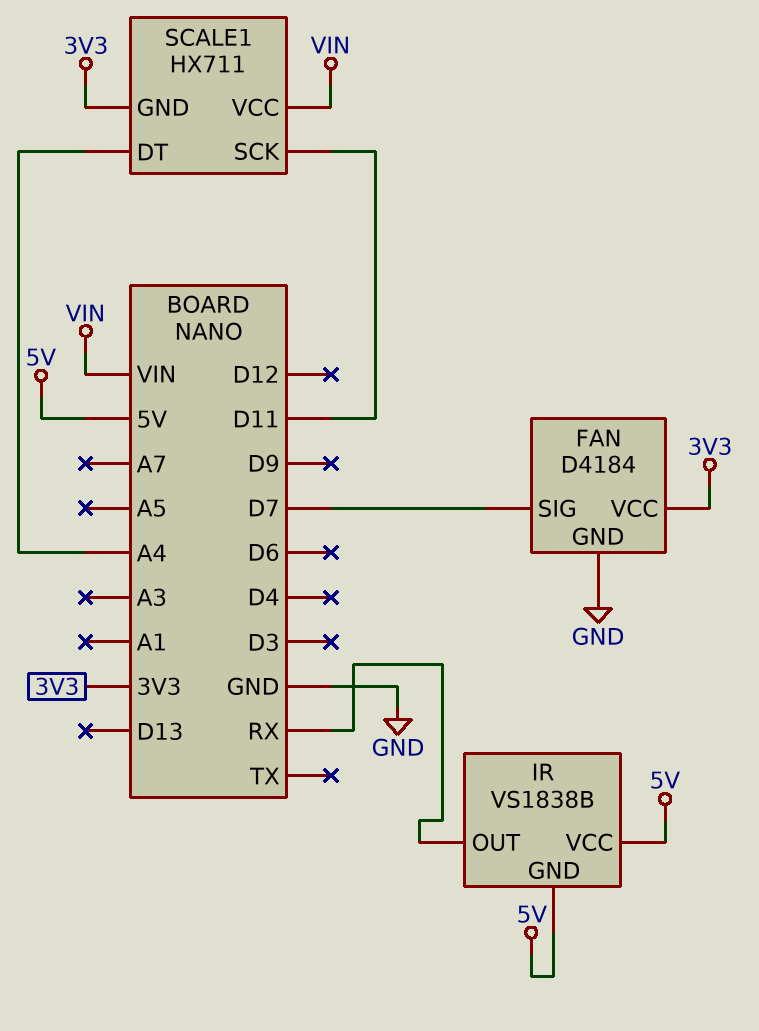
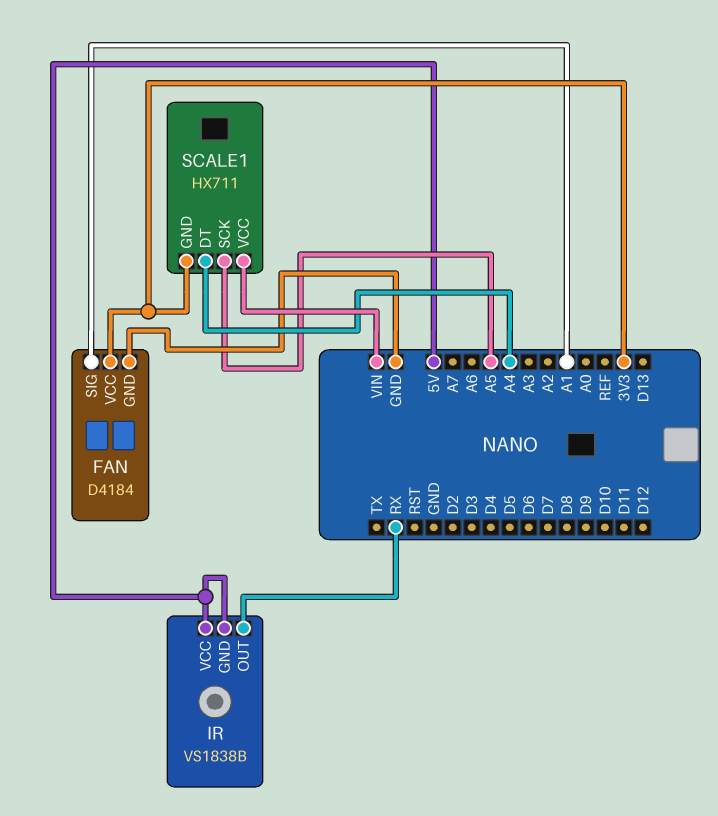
FAN pin SIG: D7 -> A1
SCALE1 pin SCK: D11 -> A5

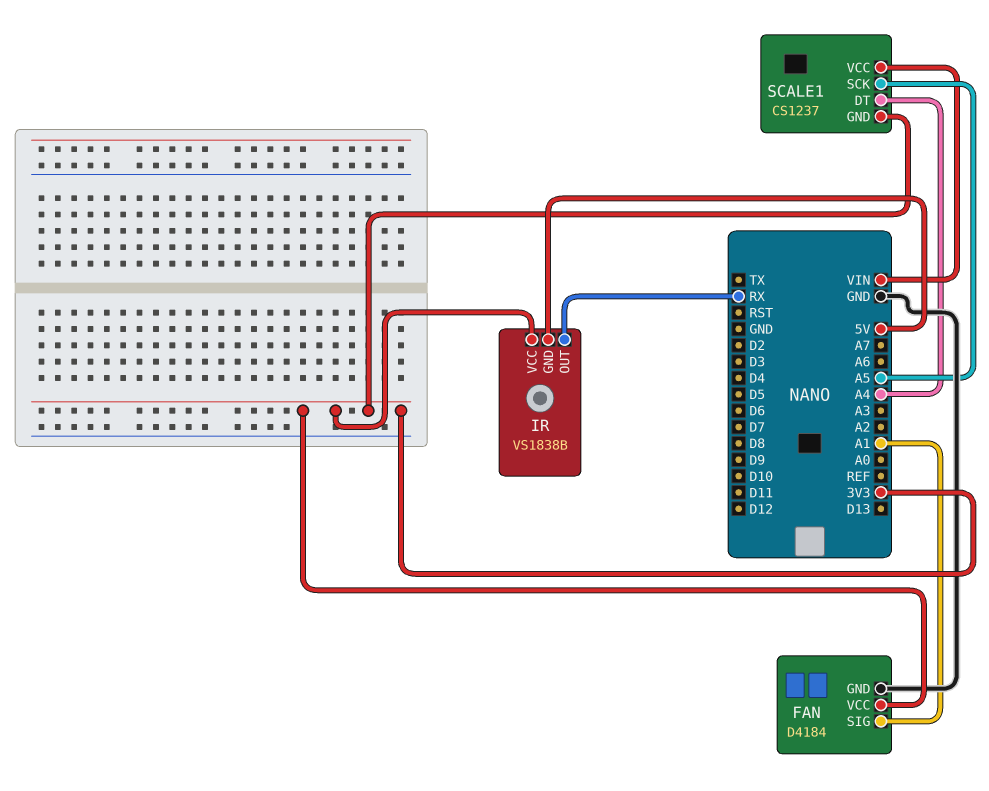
IR pin VCC: 5V -> 3V3
SCALE1: HX711 -> CS1237

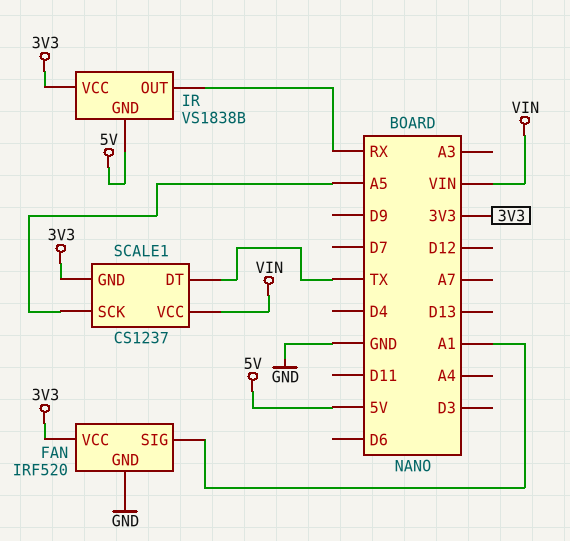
FAN: D4184 -> IRF520
SCALE1 pin DT: A4 -> TX

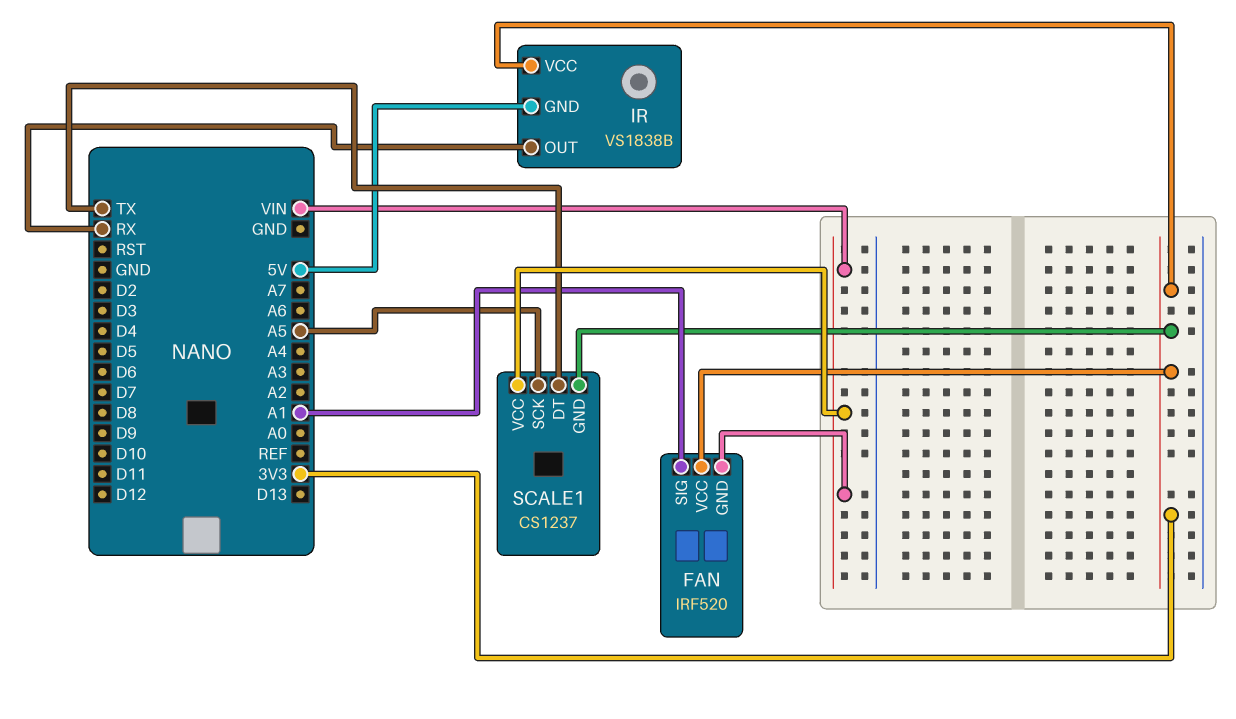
FAN pin GND: GND -> VIN

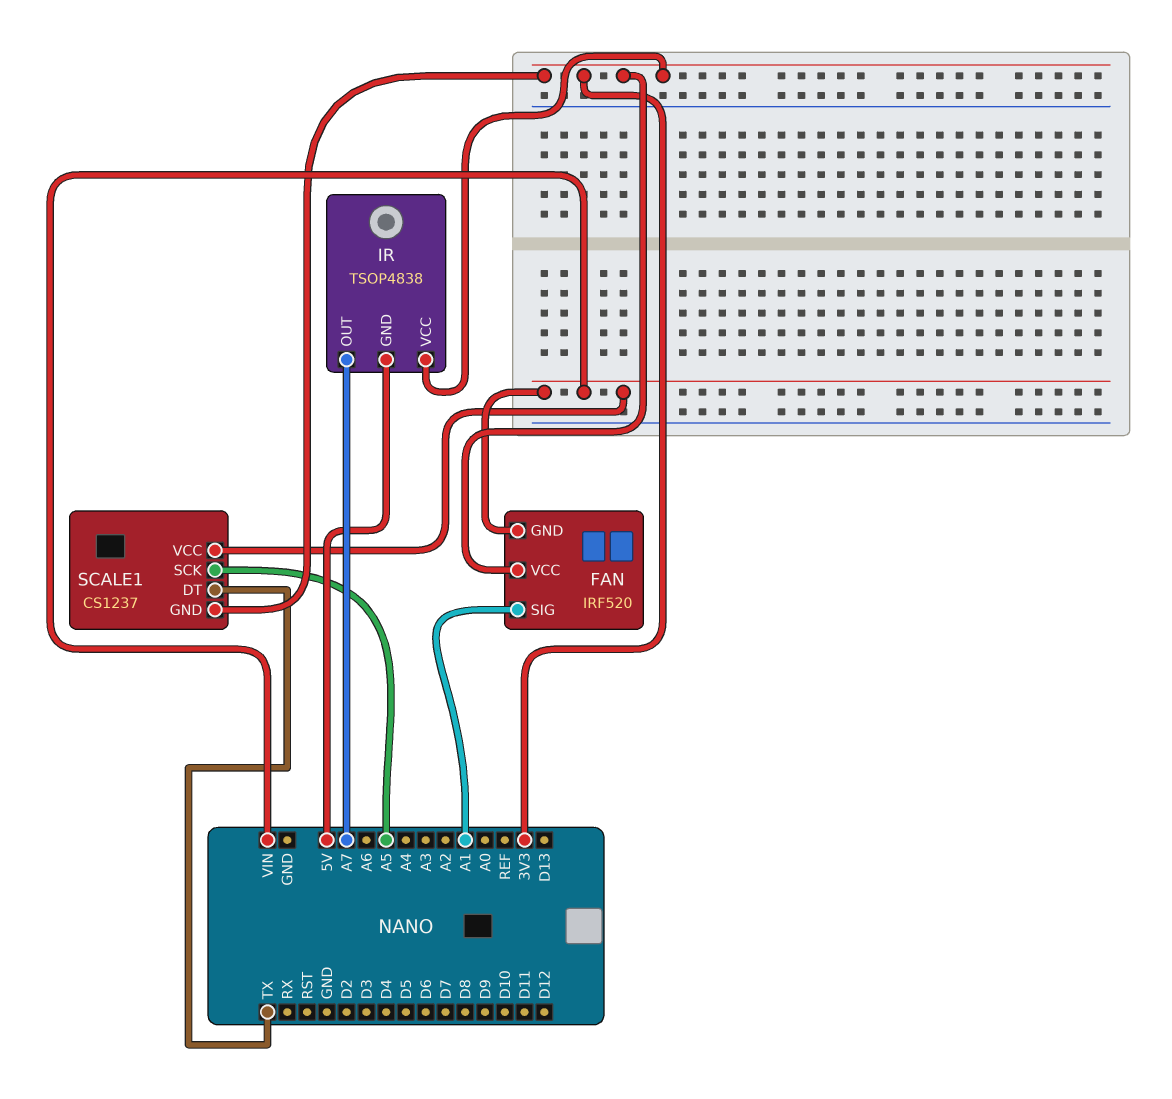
IR: VS1838B -> TSOP4838
IR pin OUT: RX -> A7

